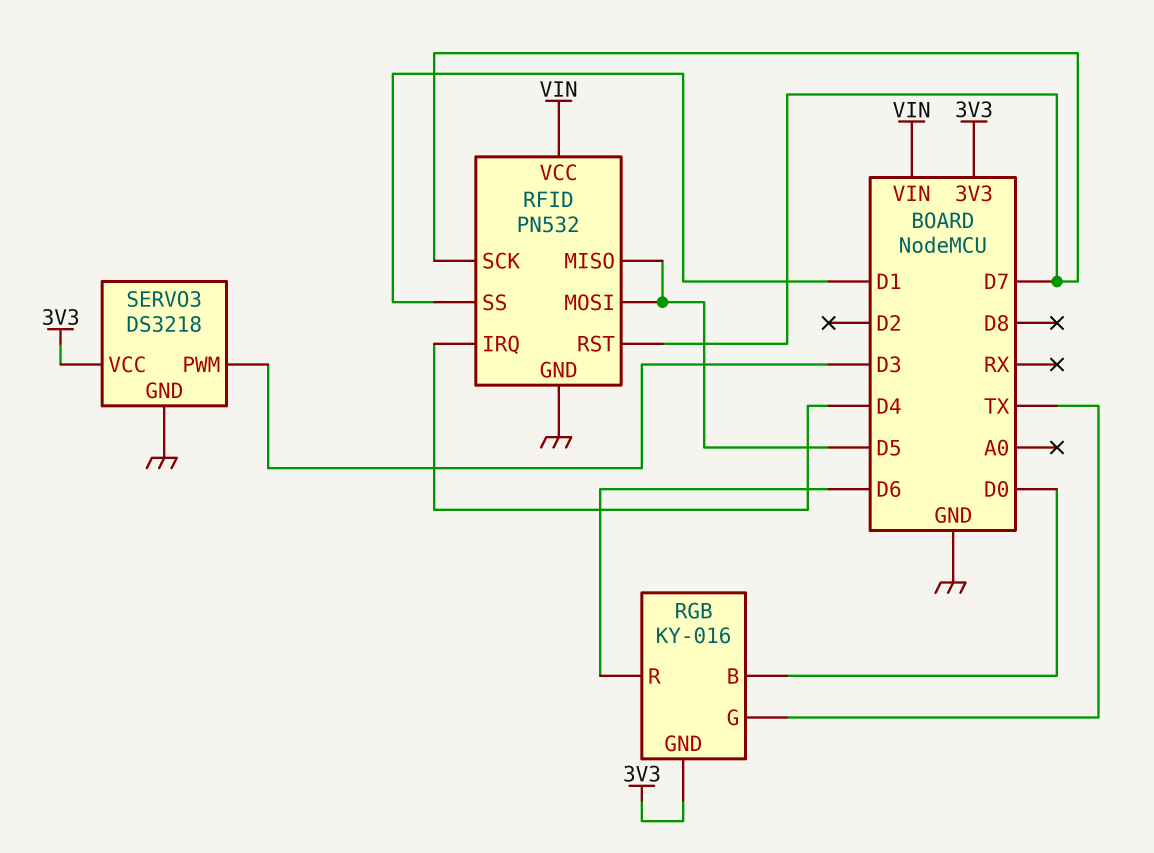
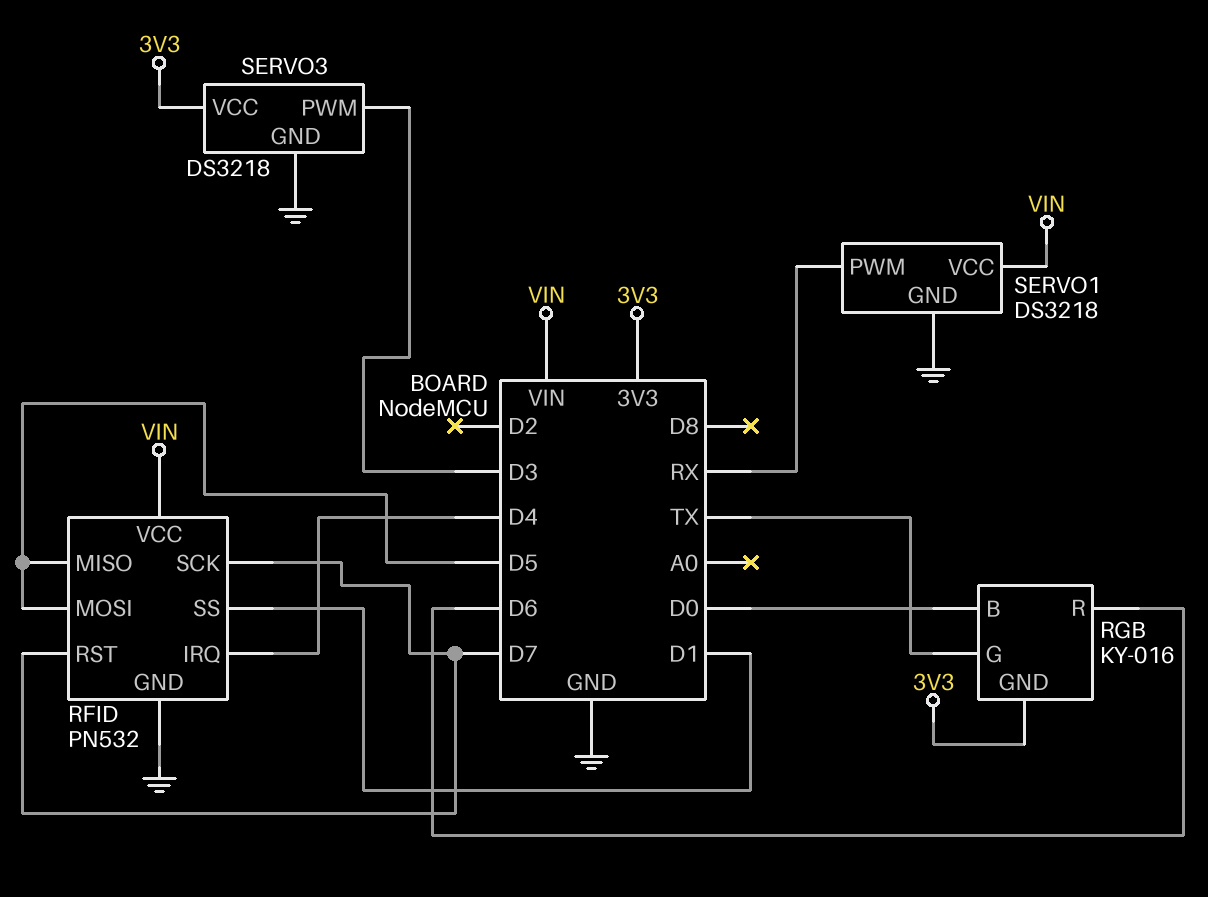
SERVO1: none -> DS3218
SERVO1 pin GND: none -> GND
SERVO1 pin PWM: none -> RX
SERVO1 pin VCC: none -> VIN

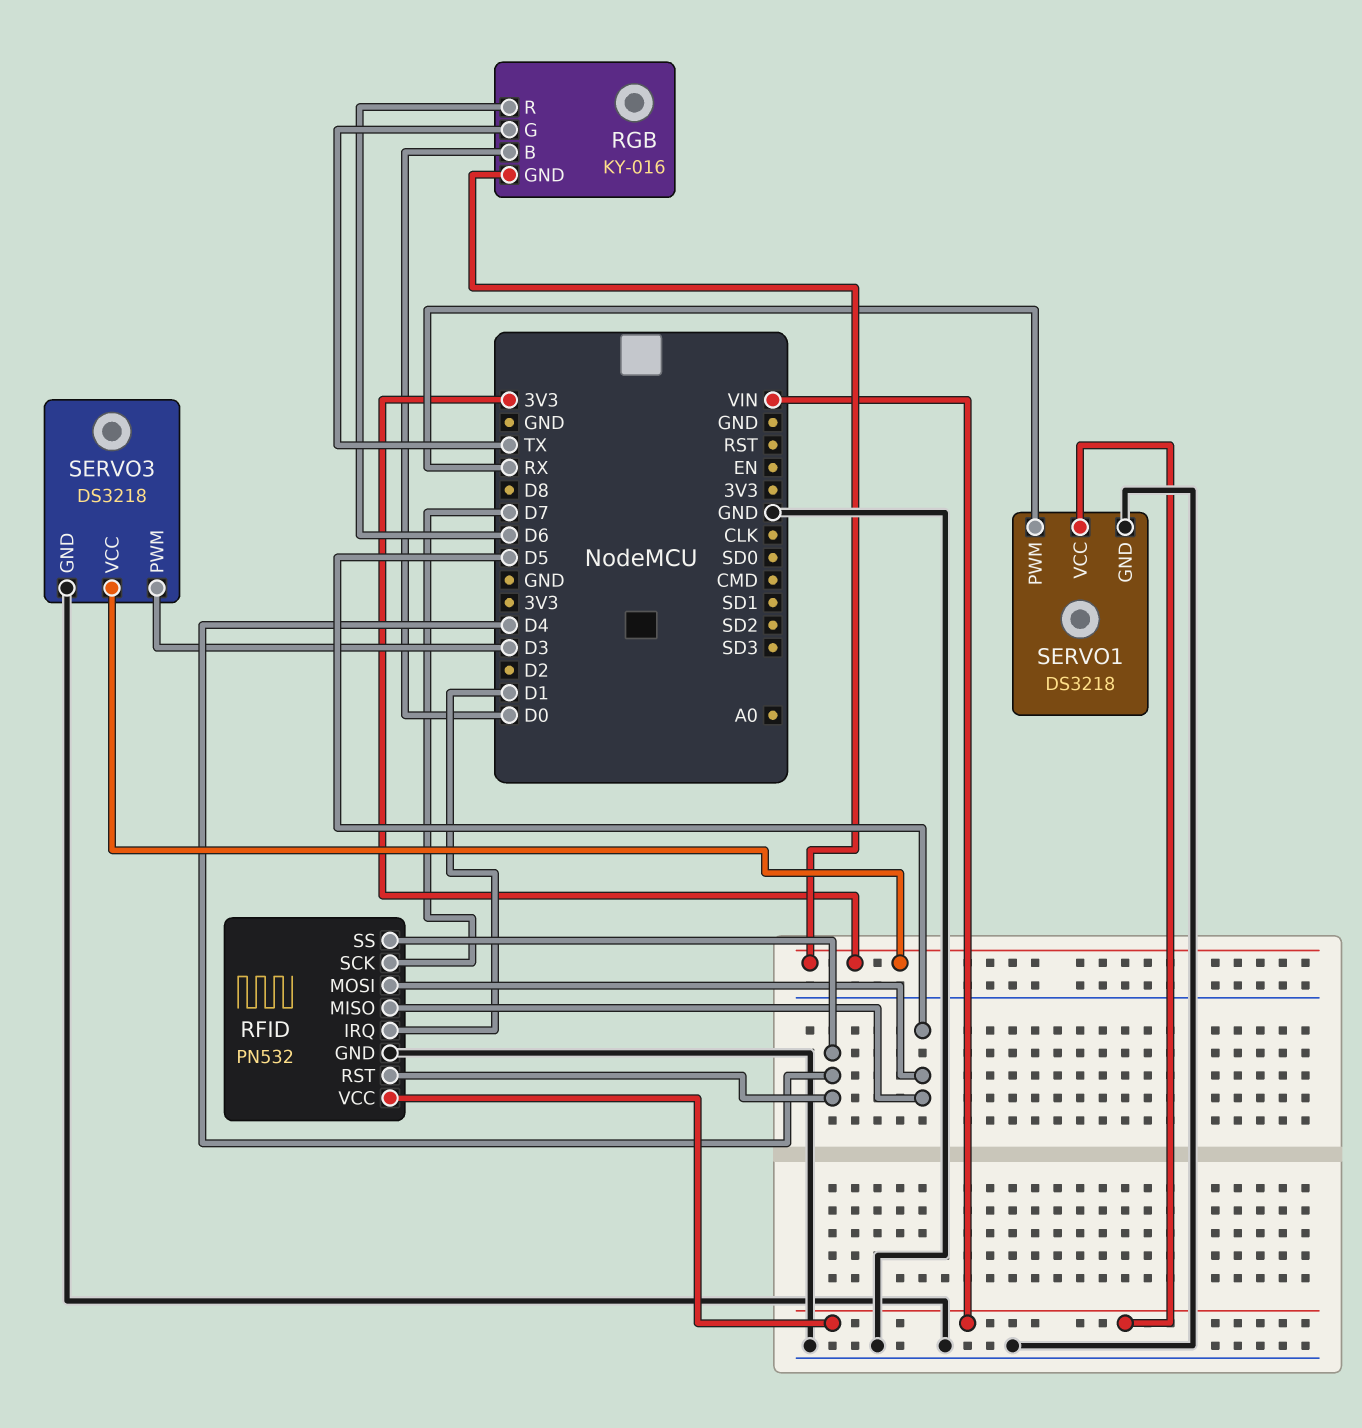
RFID pin IRQ: D4 -> D1
RFID pin RST: D7 -> D4
RFID pin SS: D1 -> D4

